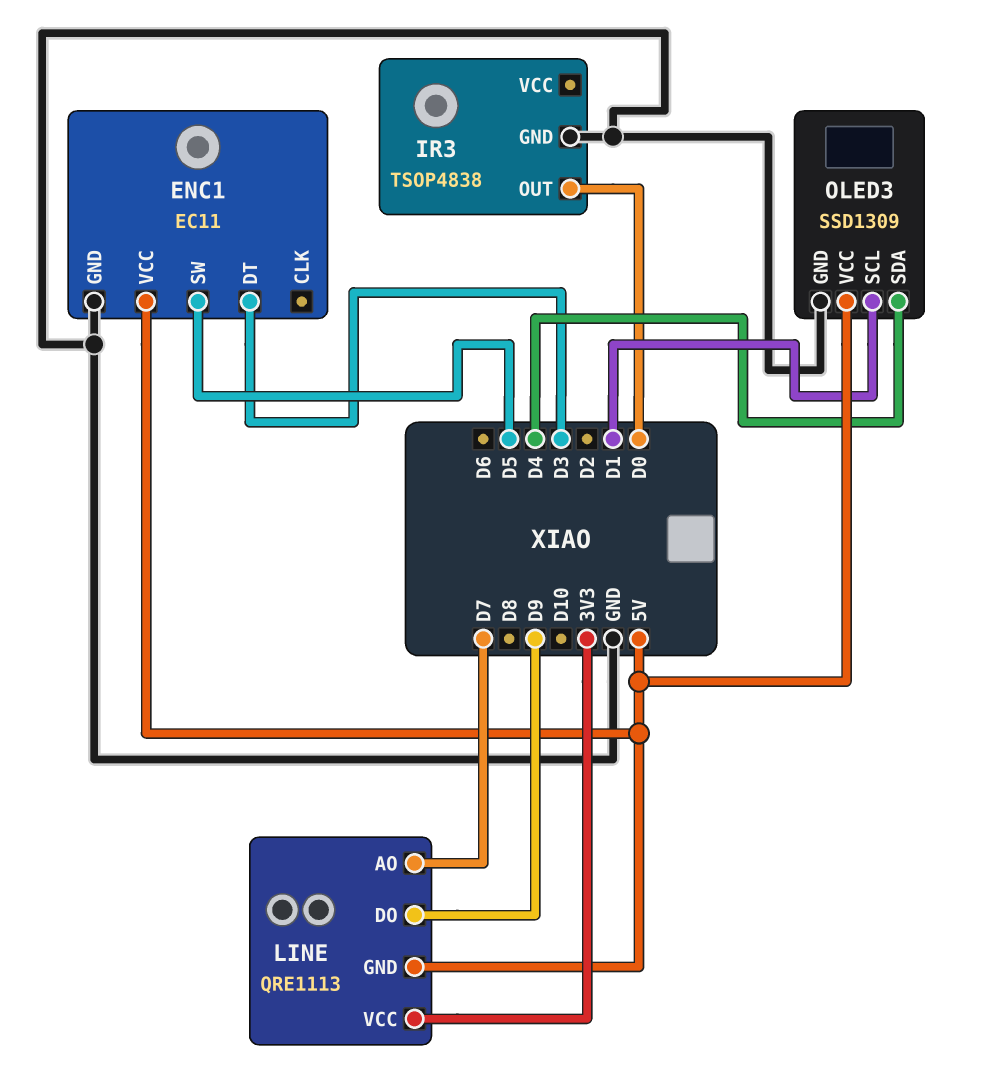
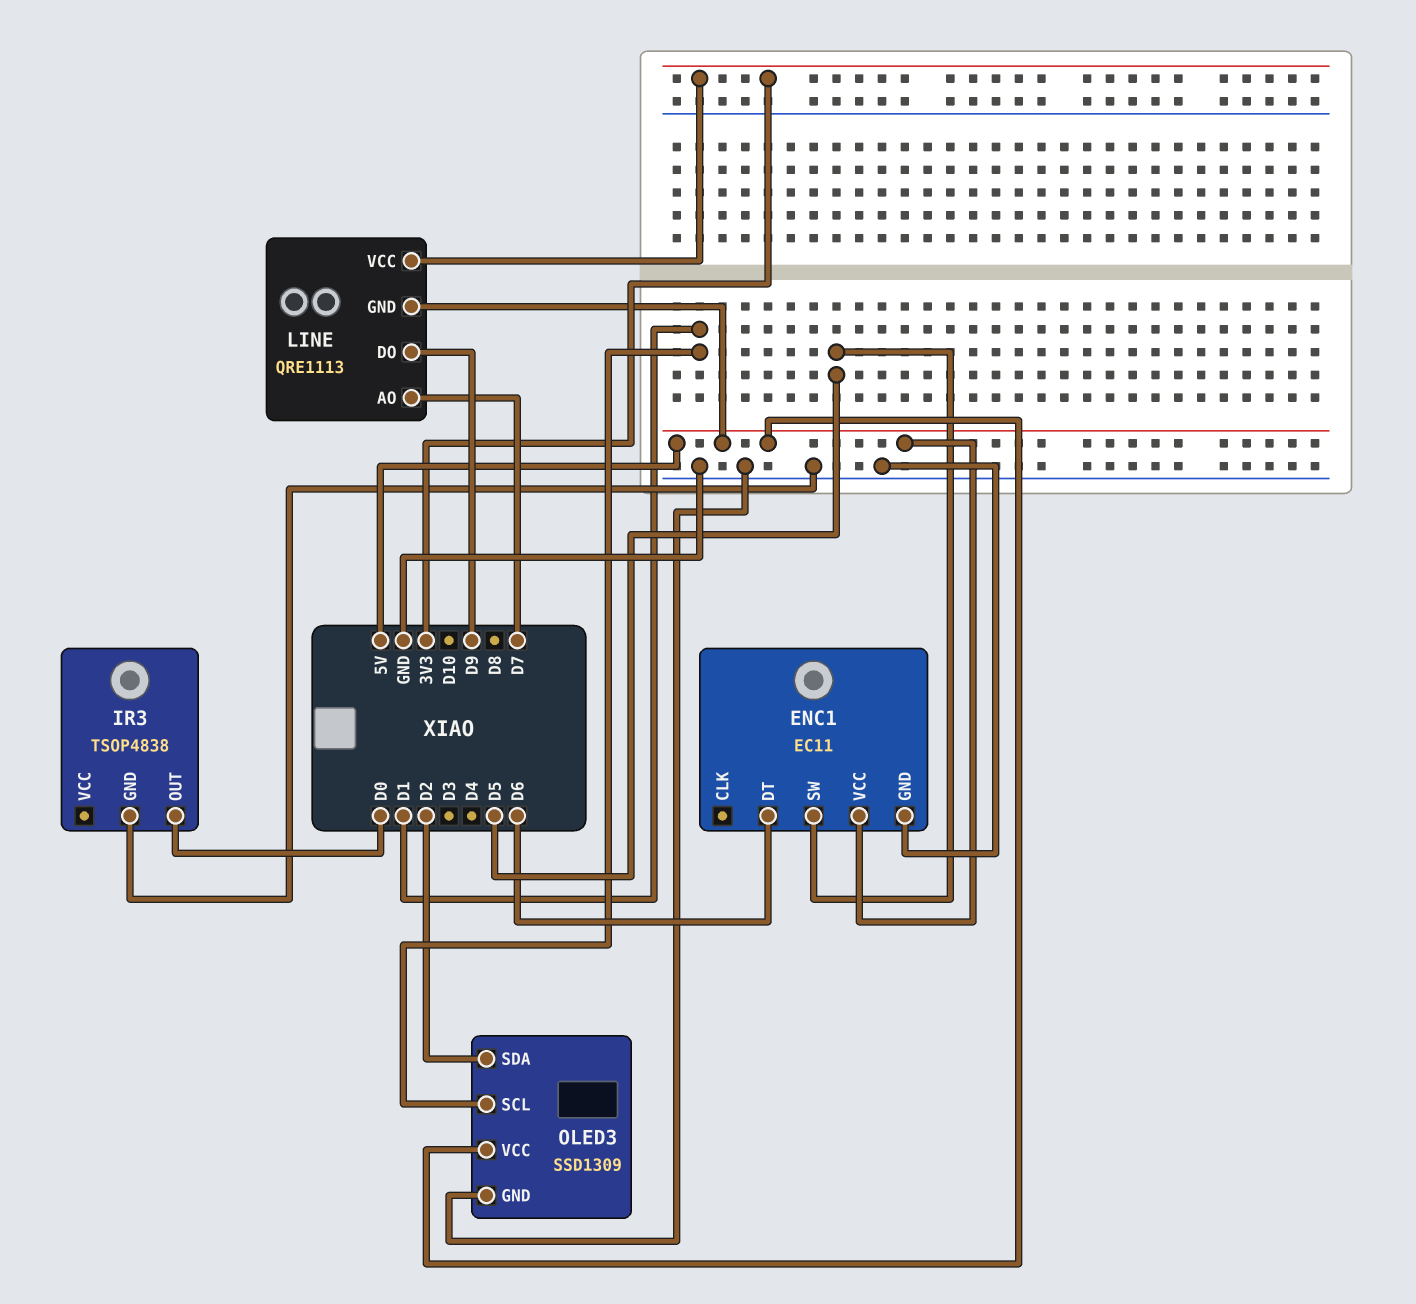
ENC1 pin DT: D3 -> D6
OLED3 pin SDA: D4 -> D2

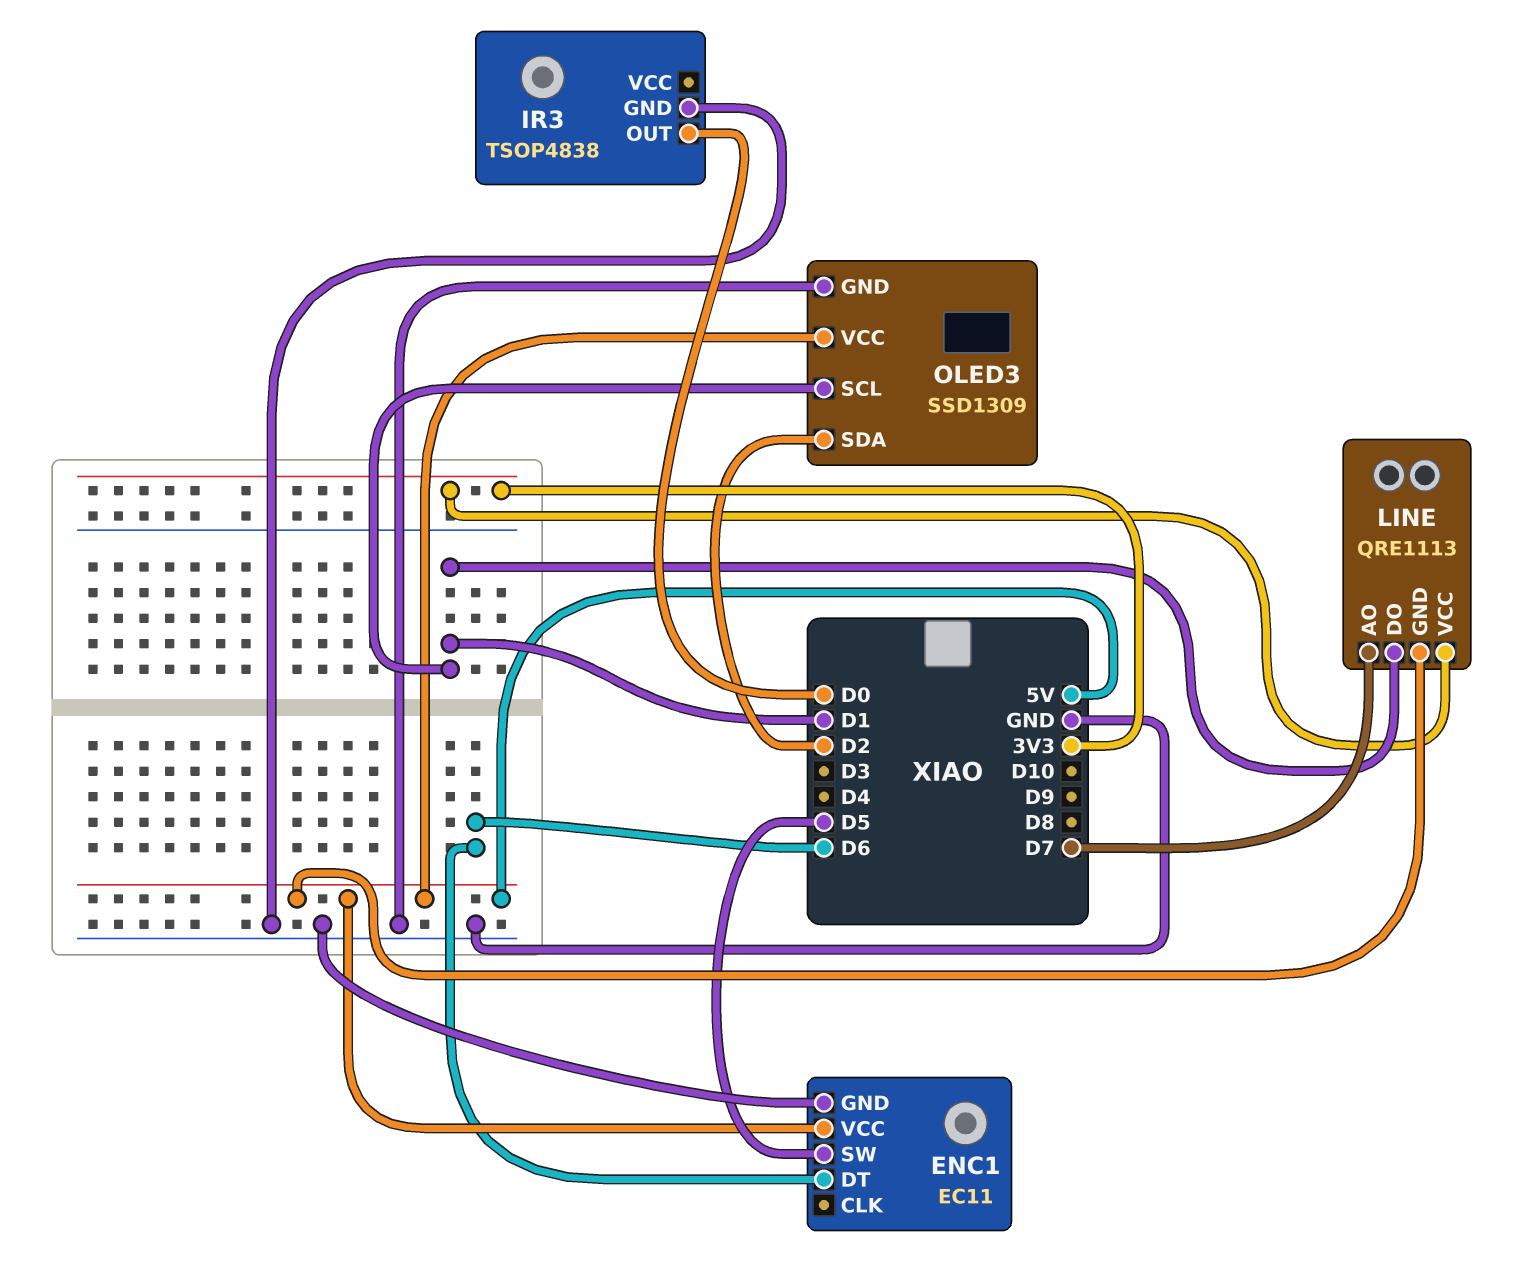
LINE pin DO: D9 -> D1

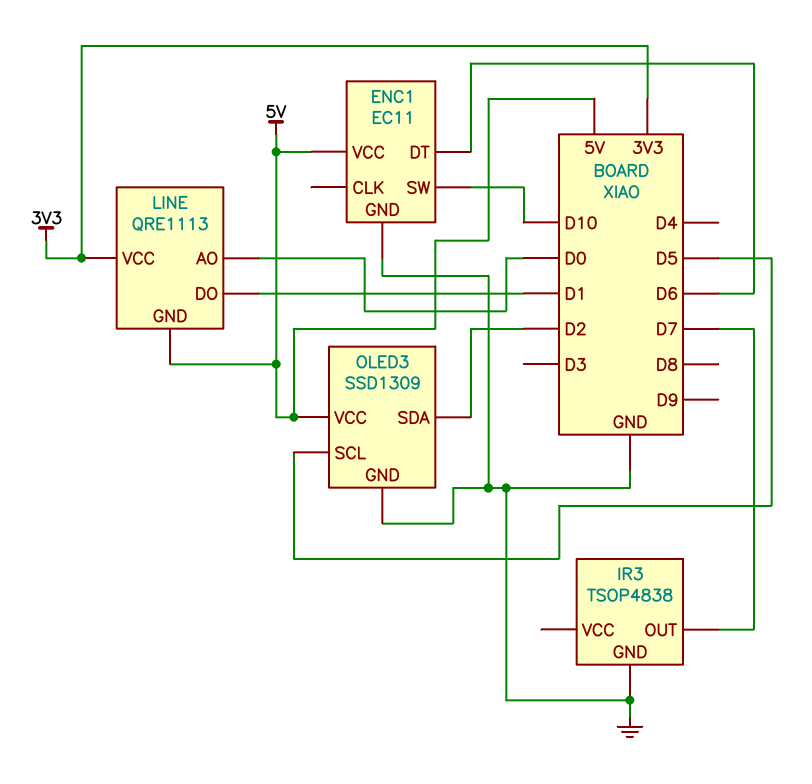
ENC1 pin SW: D5 -> D10
IR3 pin OUT: D0 -> D7
LINE pin AO: D7 -> D0
OLED3 pin SCL: D1 -> D5

